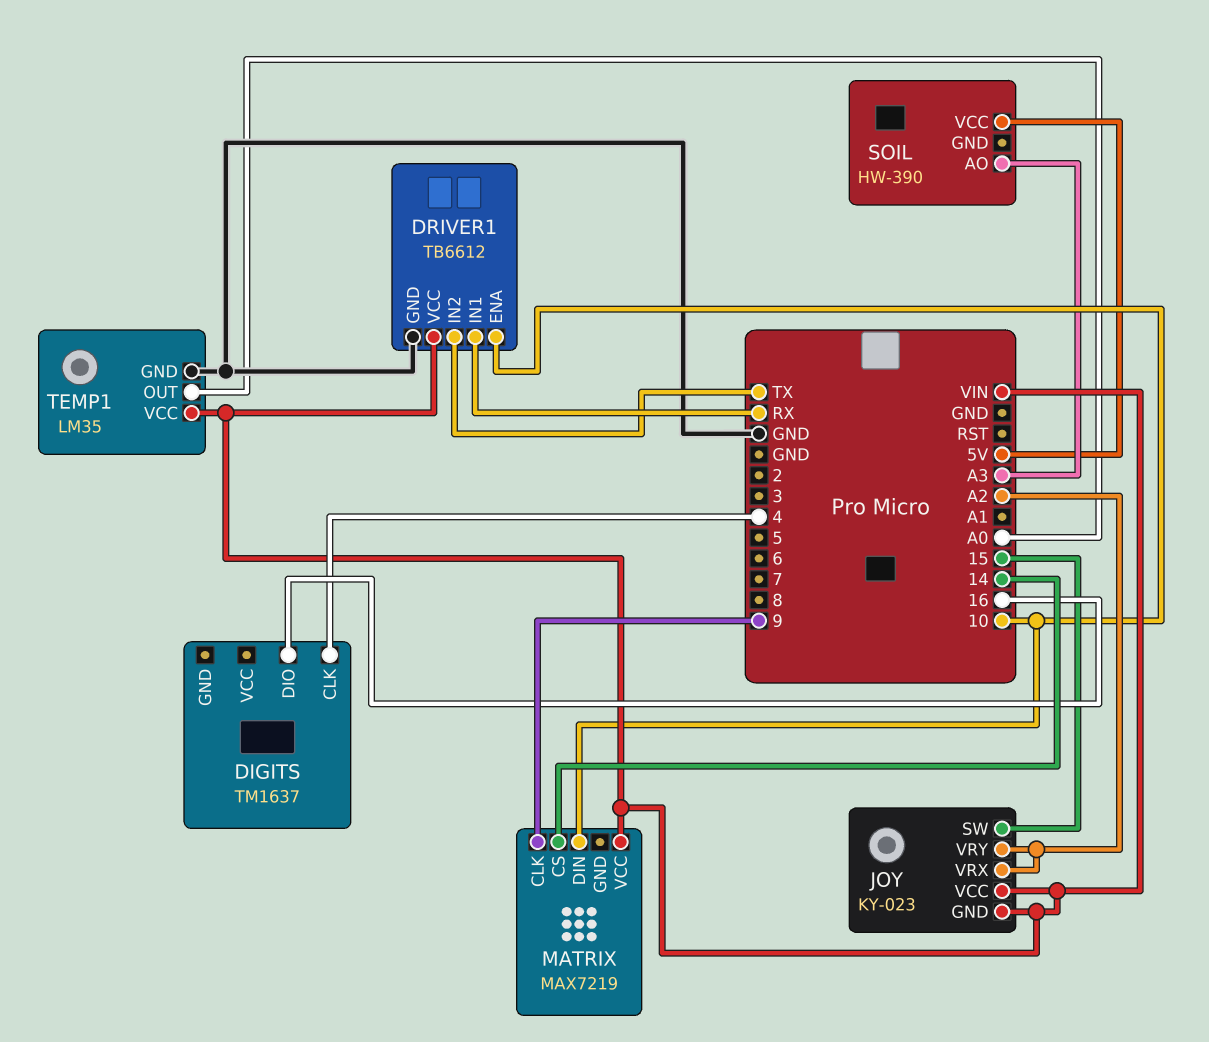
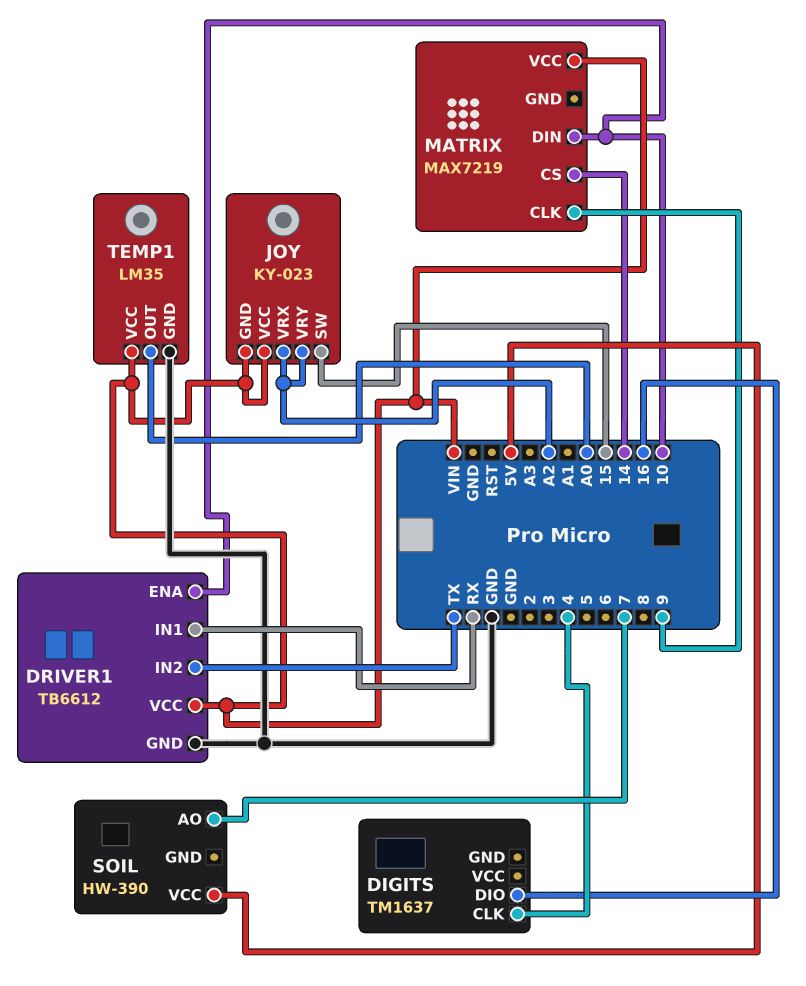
SOIL pin AO: A3 -> 7

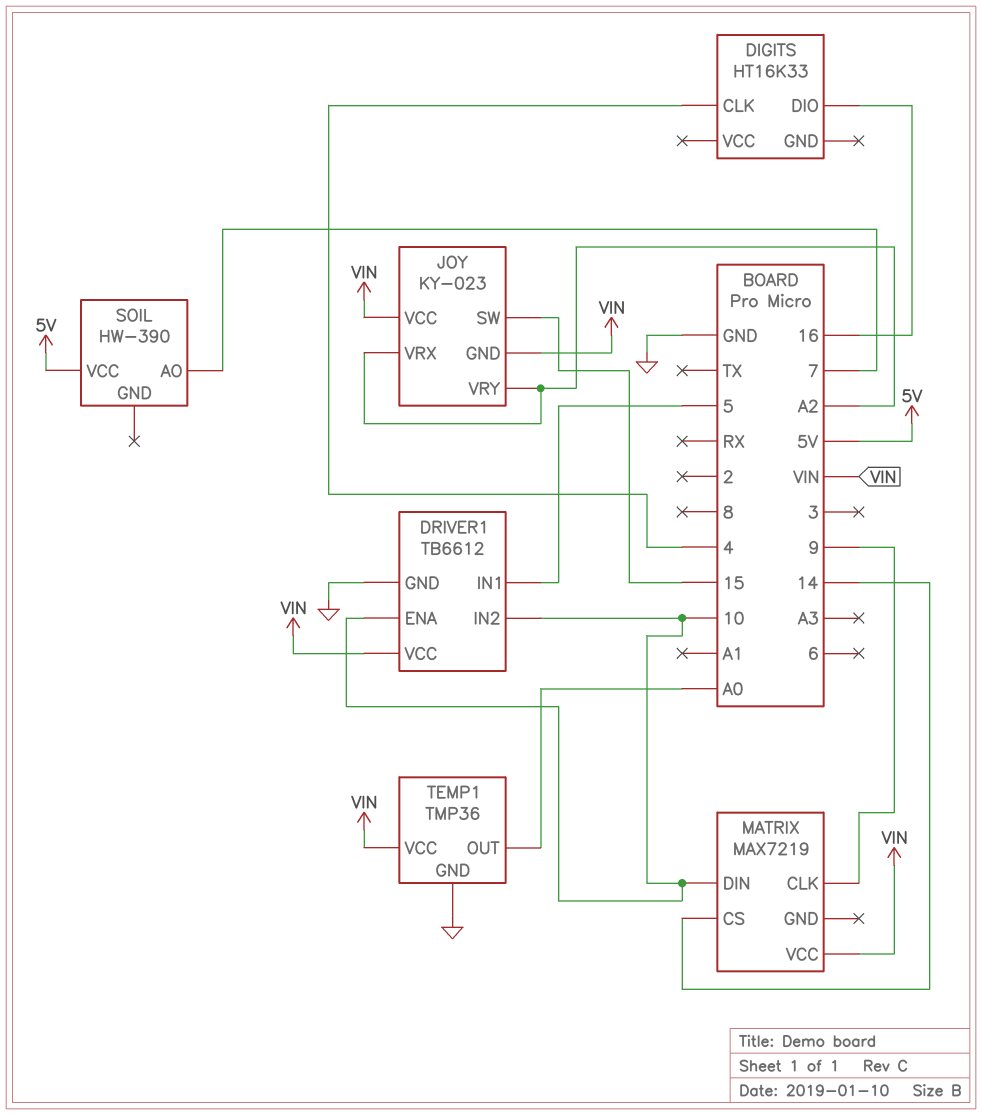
DIGITS: TM1637 -> HT16K33
DRIVER1 pin IN1: RX -> 5
DRIVER1 pin IN2: TX -> 10
TEMP1: LM35 -> TMP36

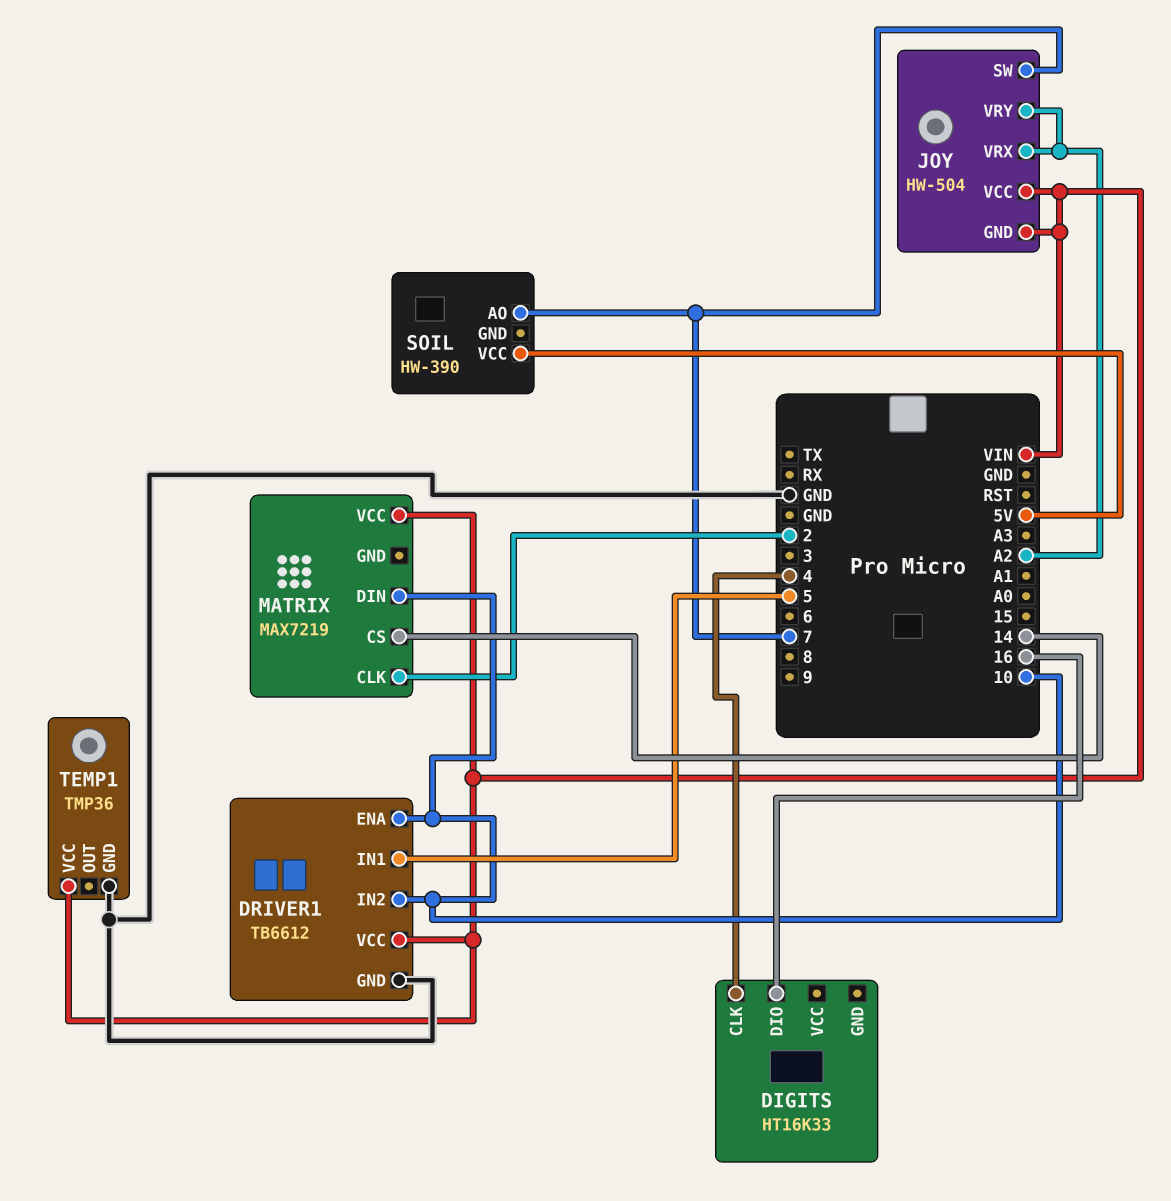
JOY: KY-023 -> HW-504
JOY pin SW: 15 -> 7
MATRIX pin CLK: 9 -> 2
TEMP1 pin OUT: A0 -> none

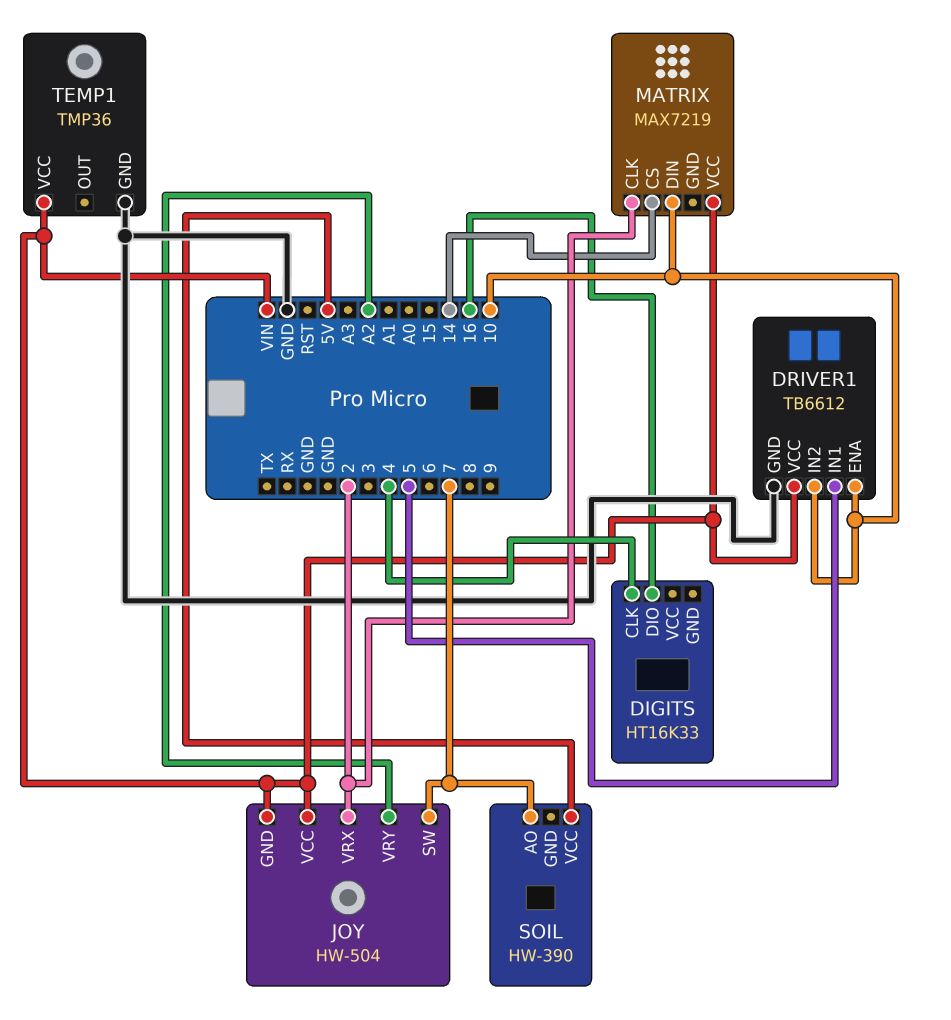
JOY pin VRX: A2 -> 2

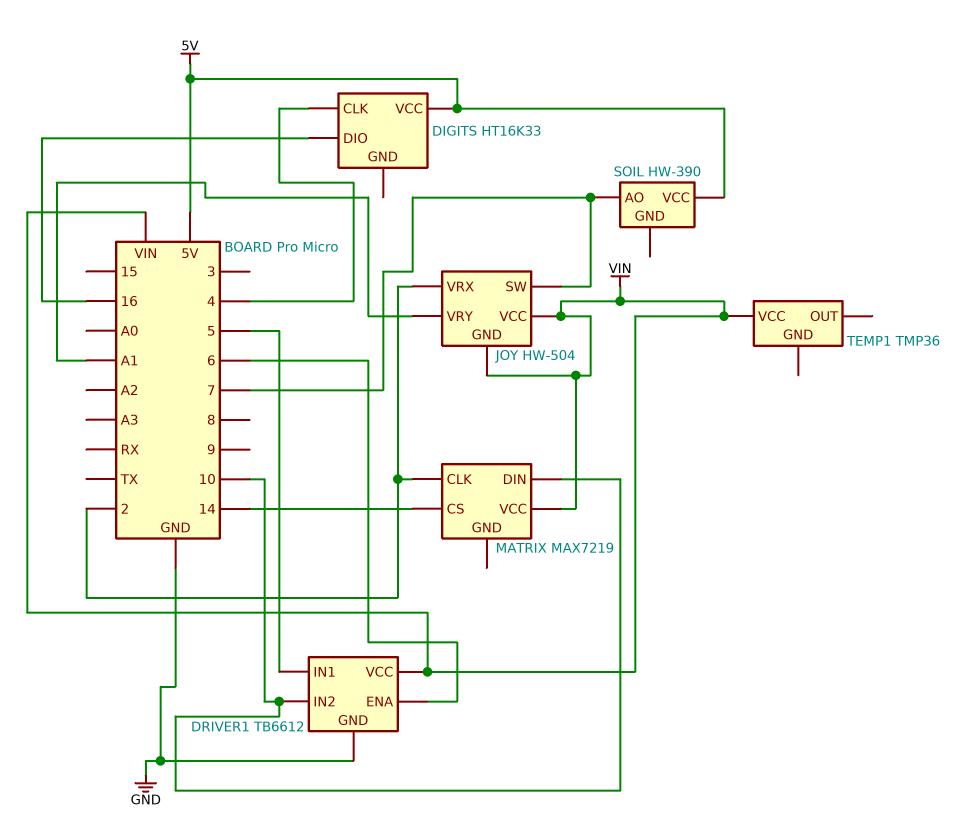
DIGITS pin VCC: none -> 5V
DRIVER1 pin ENA: 10 -> 6
JOY pin VRY: A2 -> A1
TEMP1 pin GND: GND -> none

